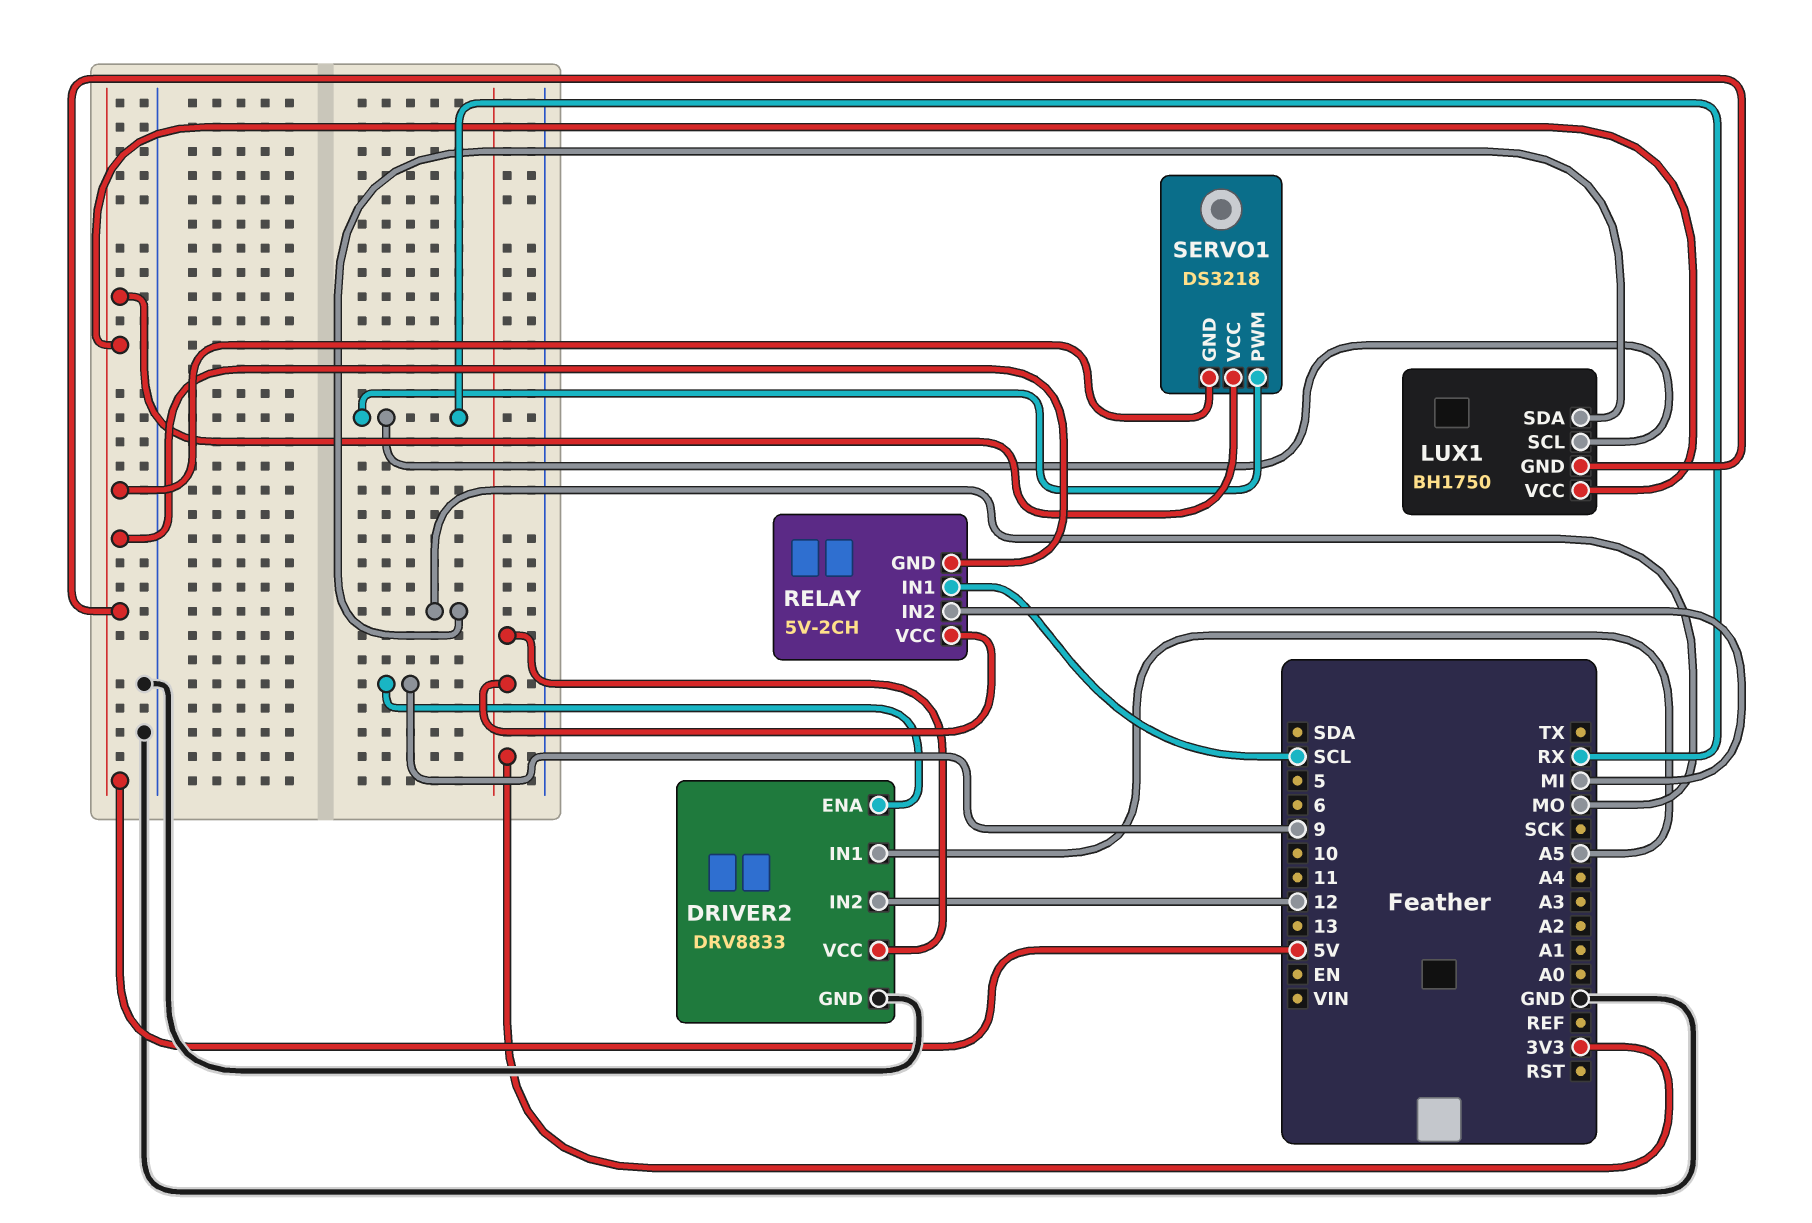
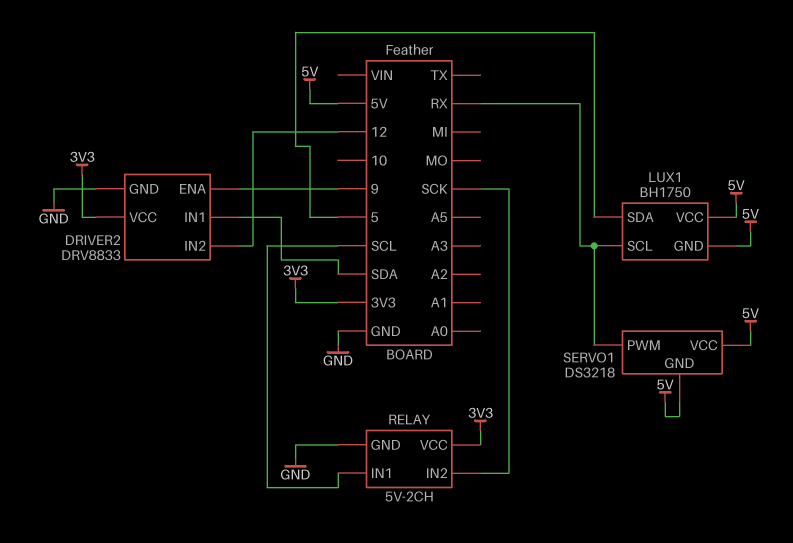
DRIVER2 pin IN1: A5 -> SDA
LUX1 pin SDA: MO -> 5
RELAY pin GND: 5V -> GND
RELAY pin IN2: MI -> SCK

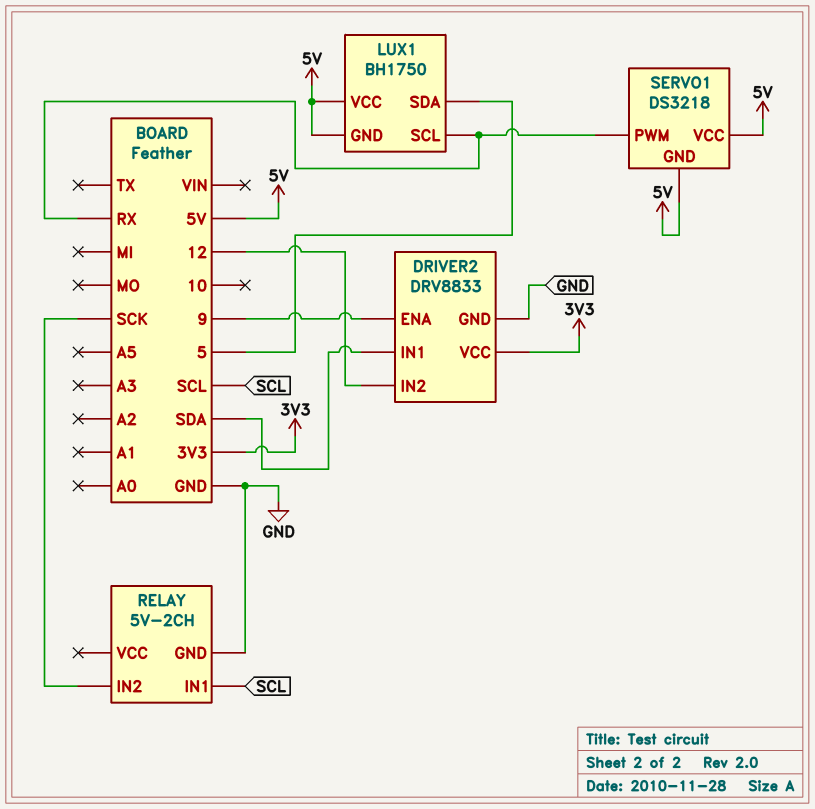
RELAY pin VCC: 3V3 -> none

